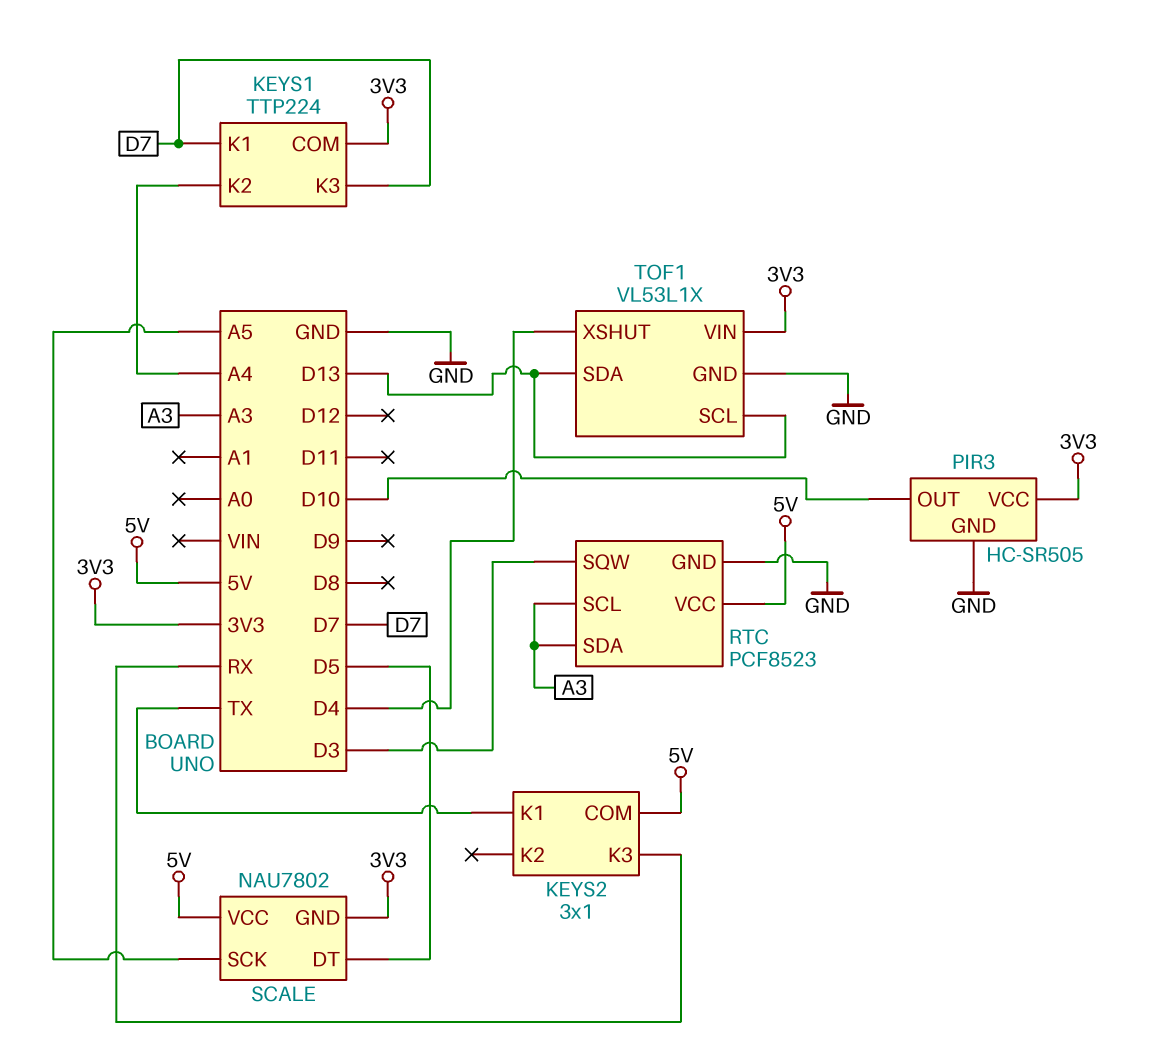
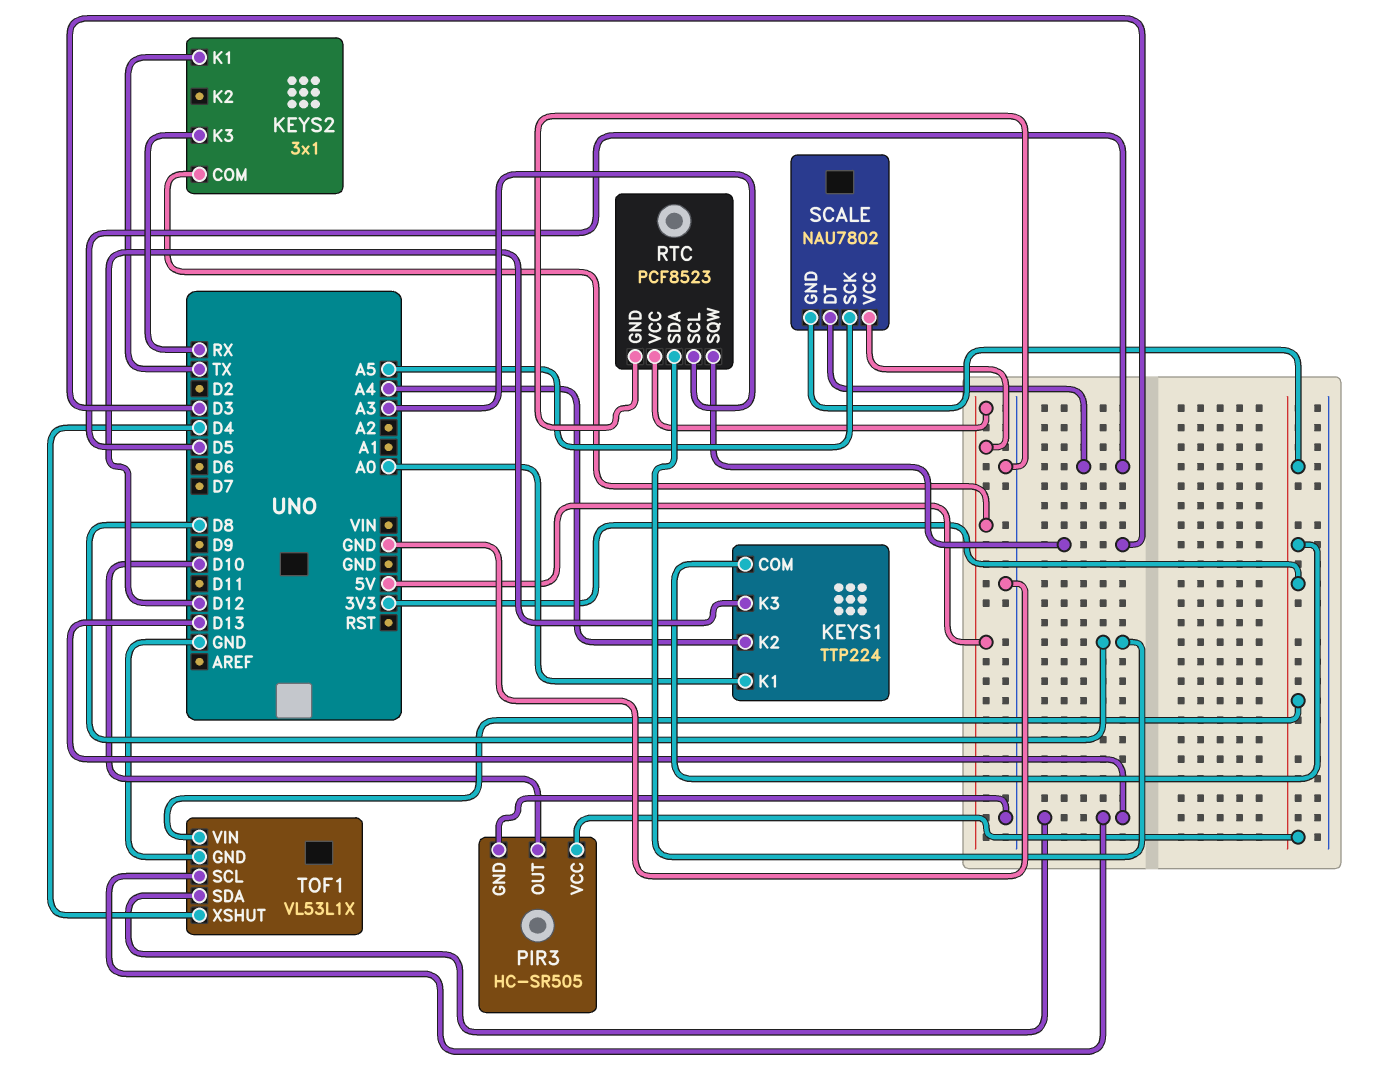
KEYS1 pin K1: D7 -> A0
KEYS1 pin K3: D7 -> D12
RTC pin SDA: A3 -> D8

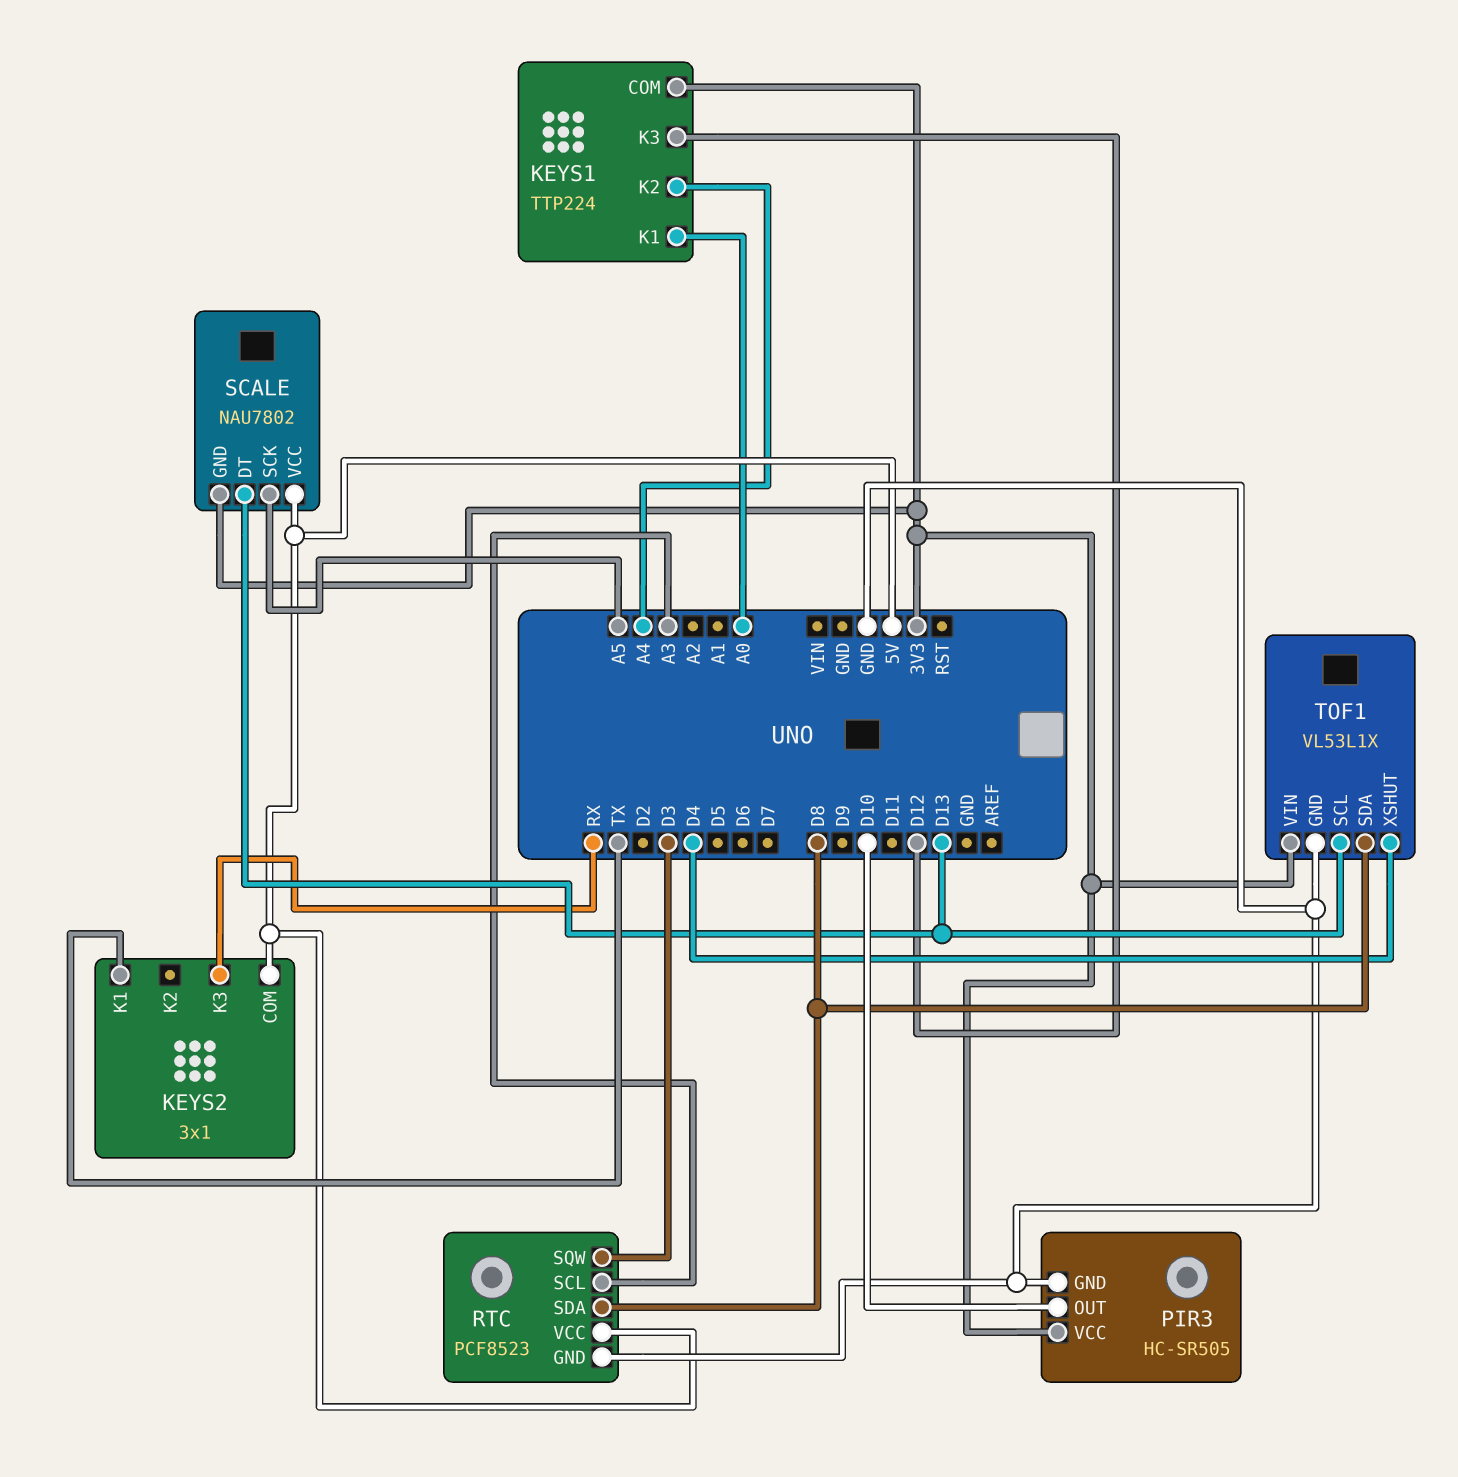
SCALE pin DT: D5 -> D13
TOF1 pin SDA: D13 -> D8

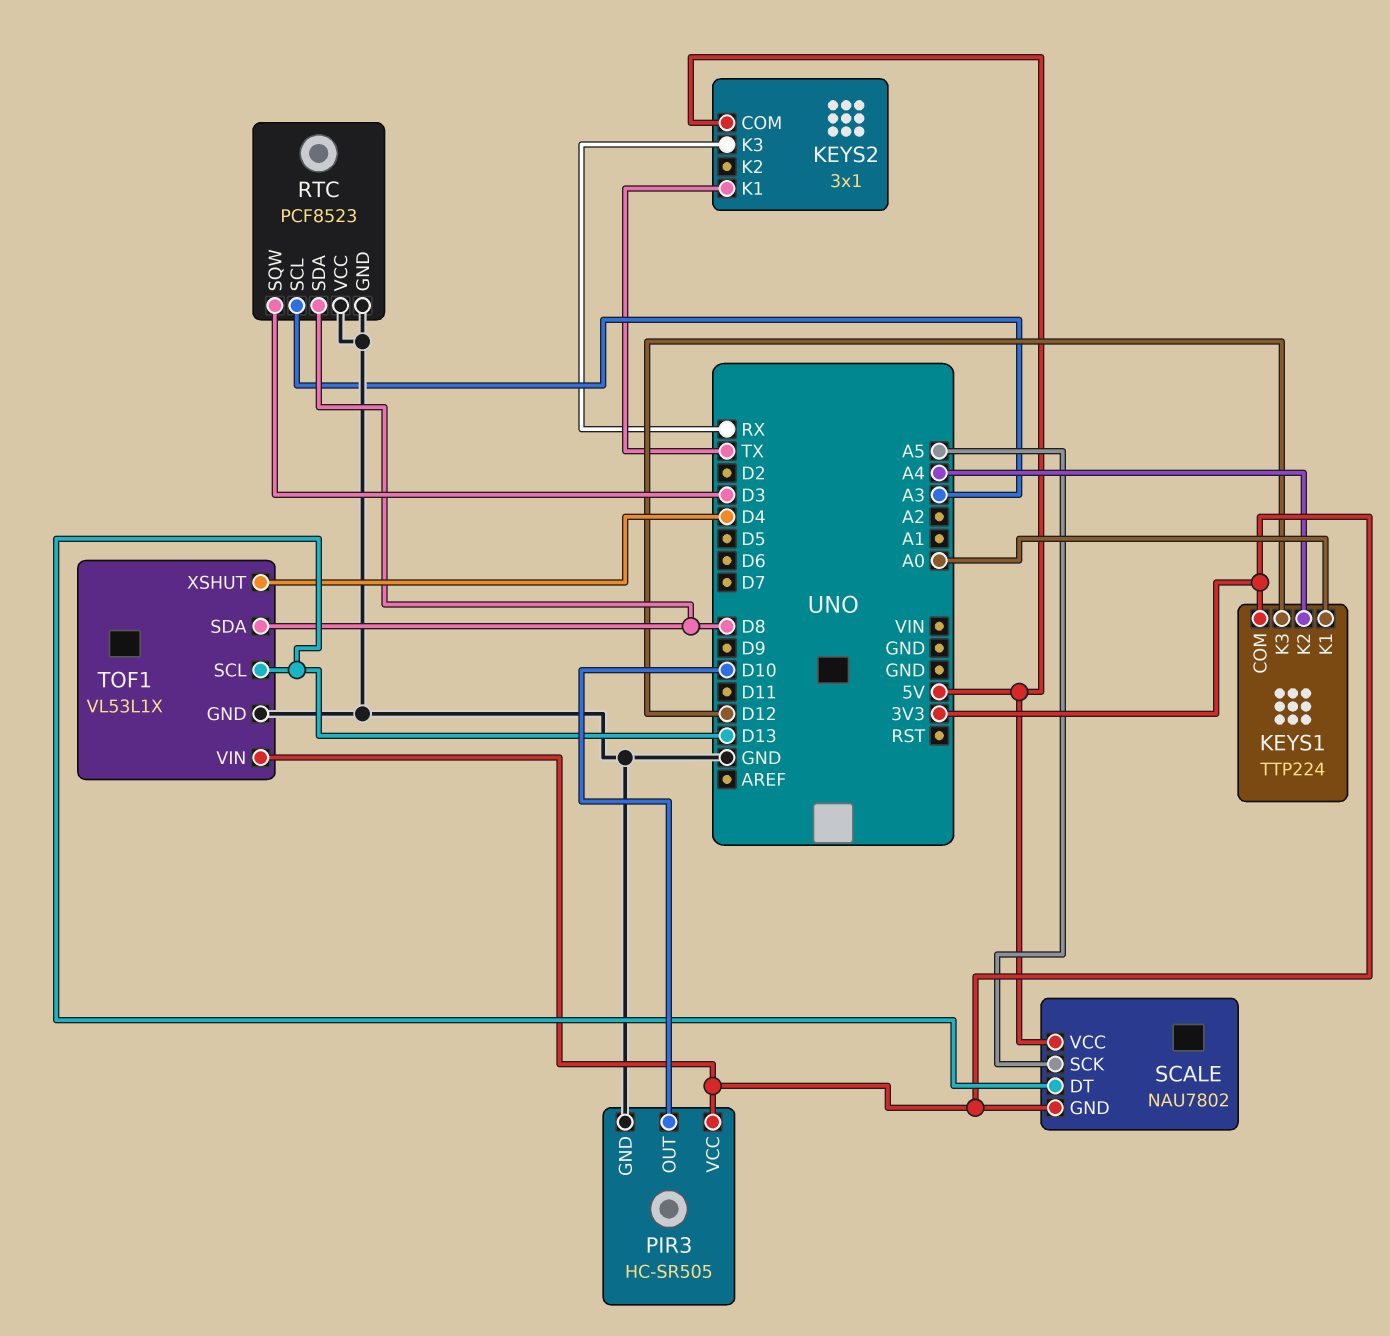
RTC pin VCC: 5V -> GND

